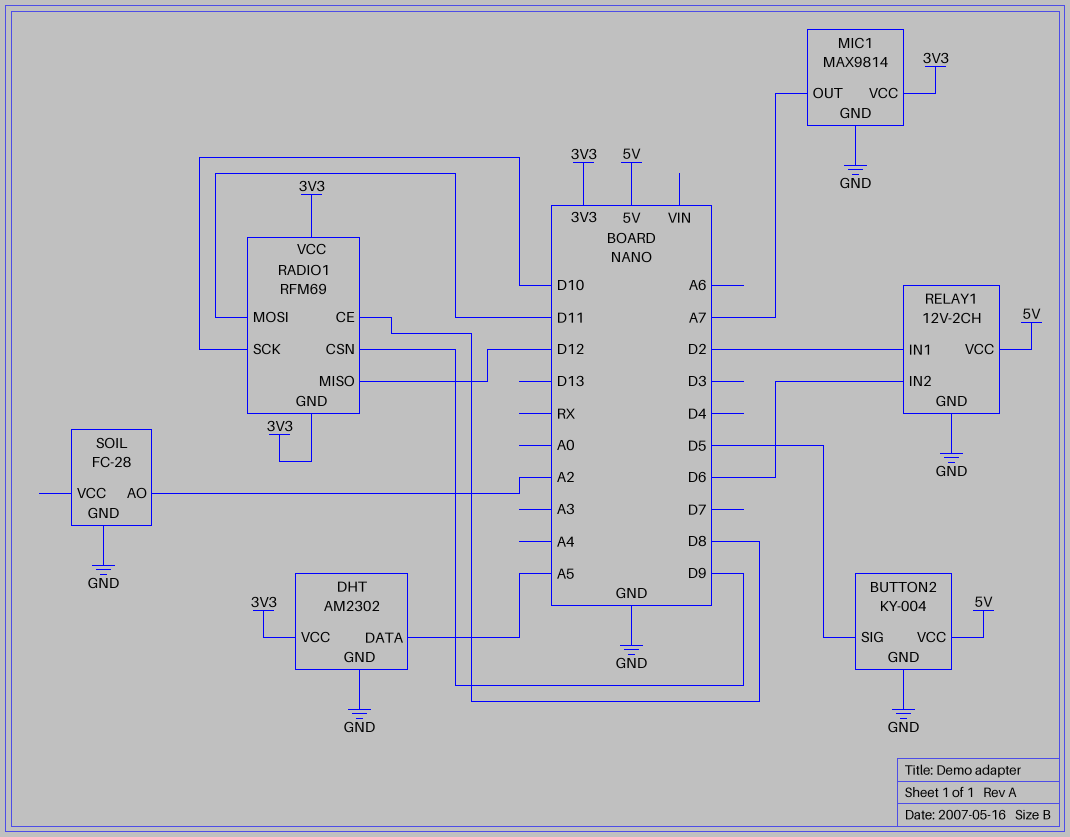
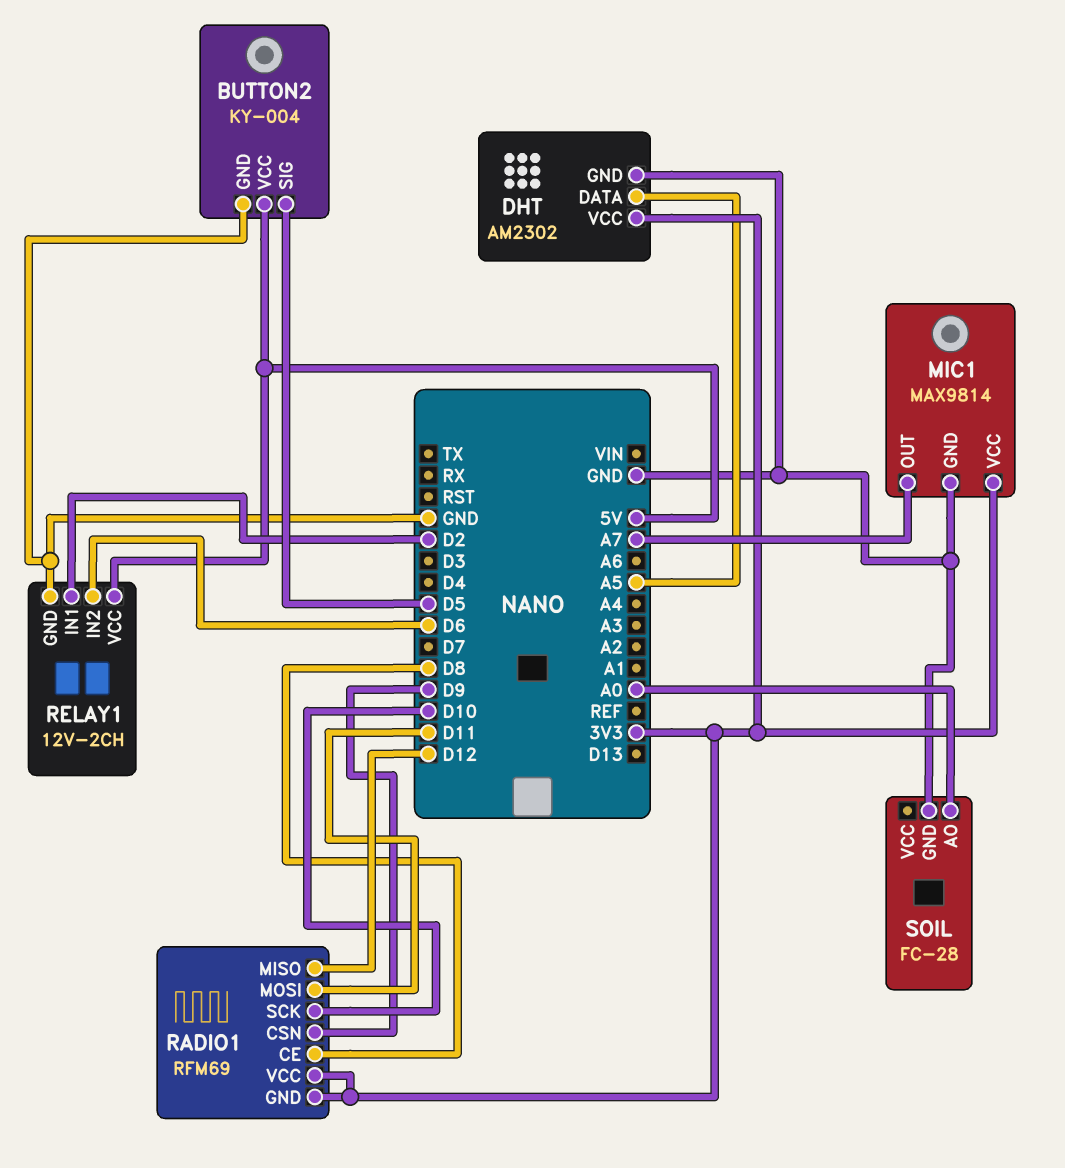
SOIL pin AO: A2 -> A0

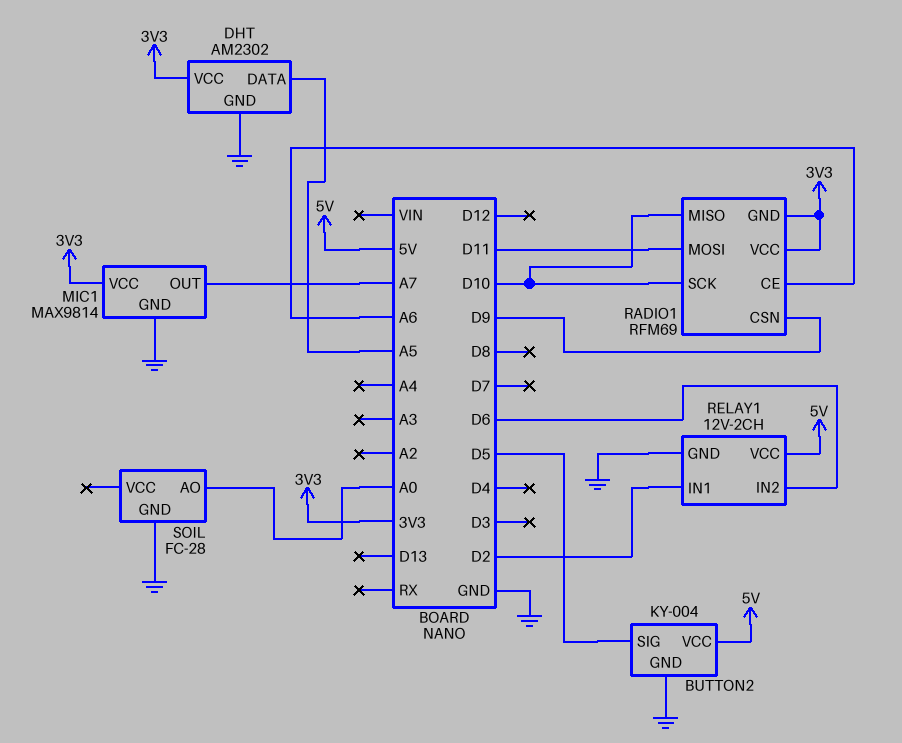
RADIO1 pin CE: D8 -> A6
RADIO1 pin MISO: D12 -> D10

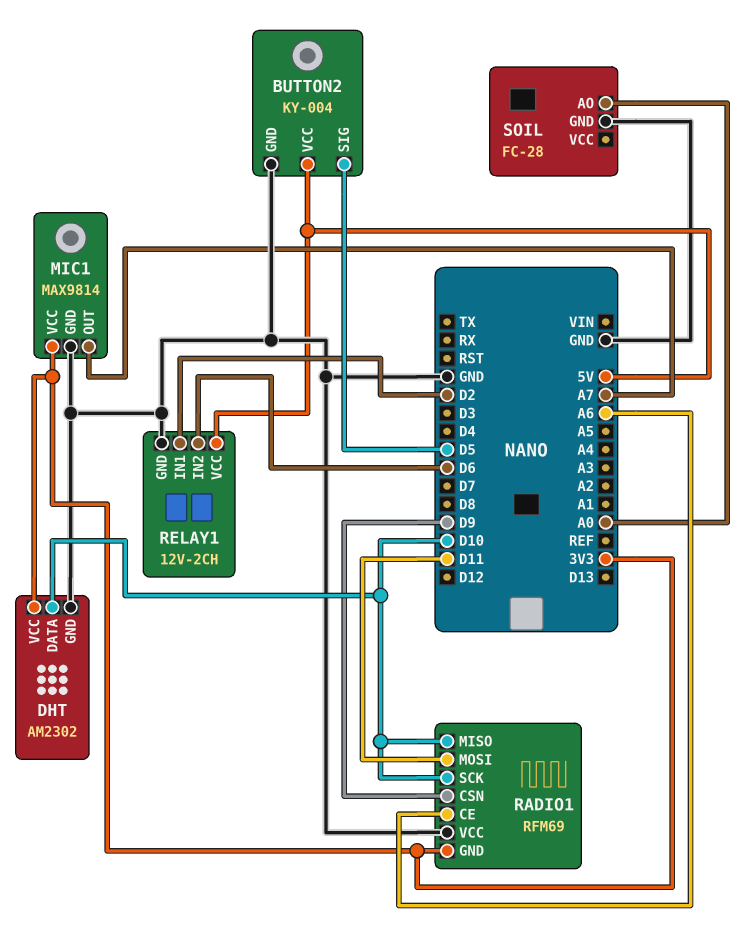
DHT pin DATA: A5 -> D10
RADIO1 pin VCC: 3V3 -> GND

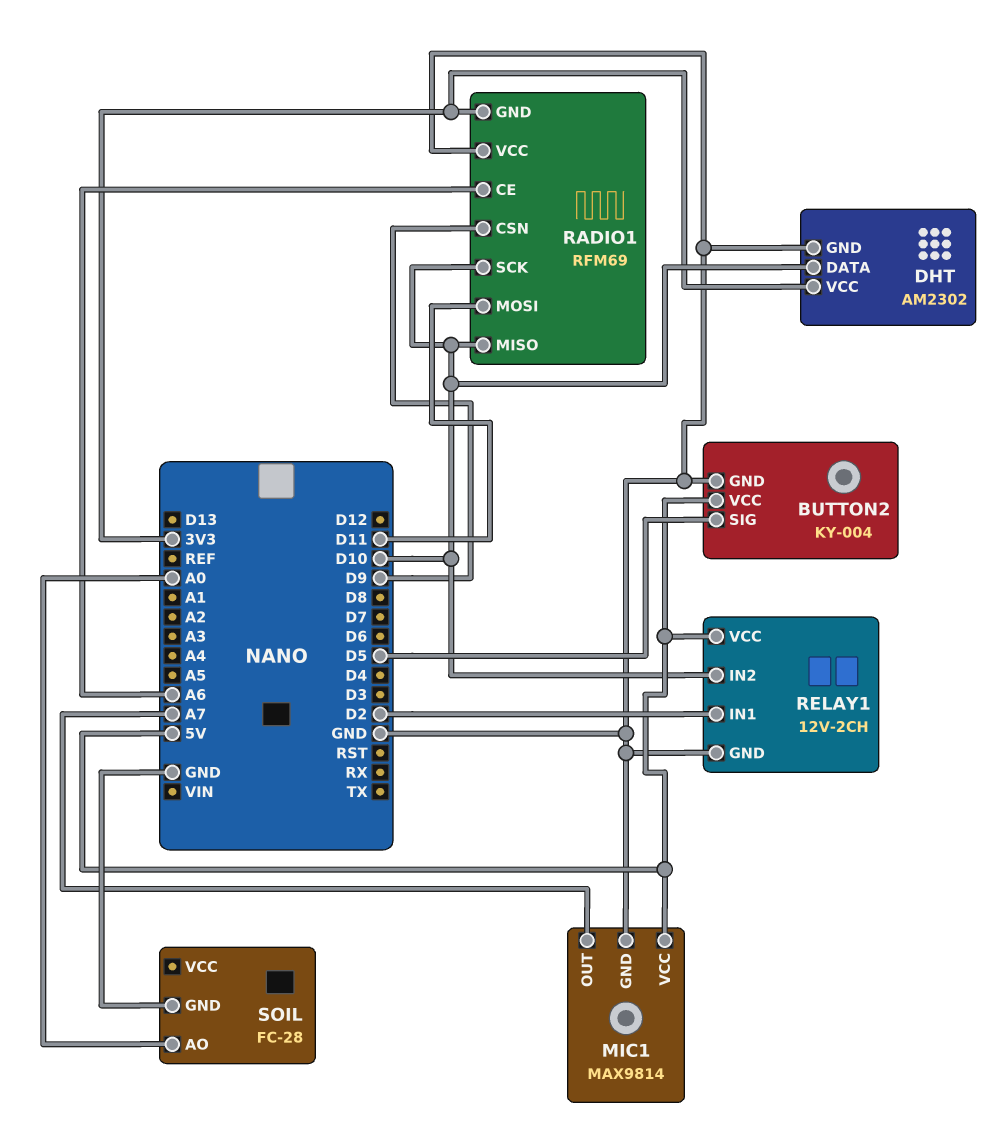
MIC1 pin VCC: 3V3 -> 5V
RELAY1 pin IN2: D6 -> D10

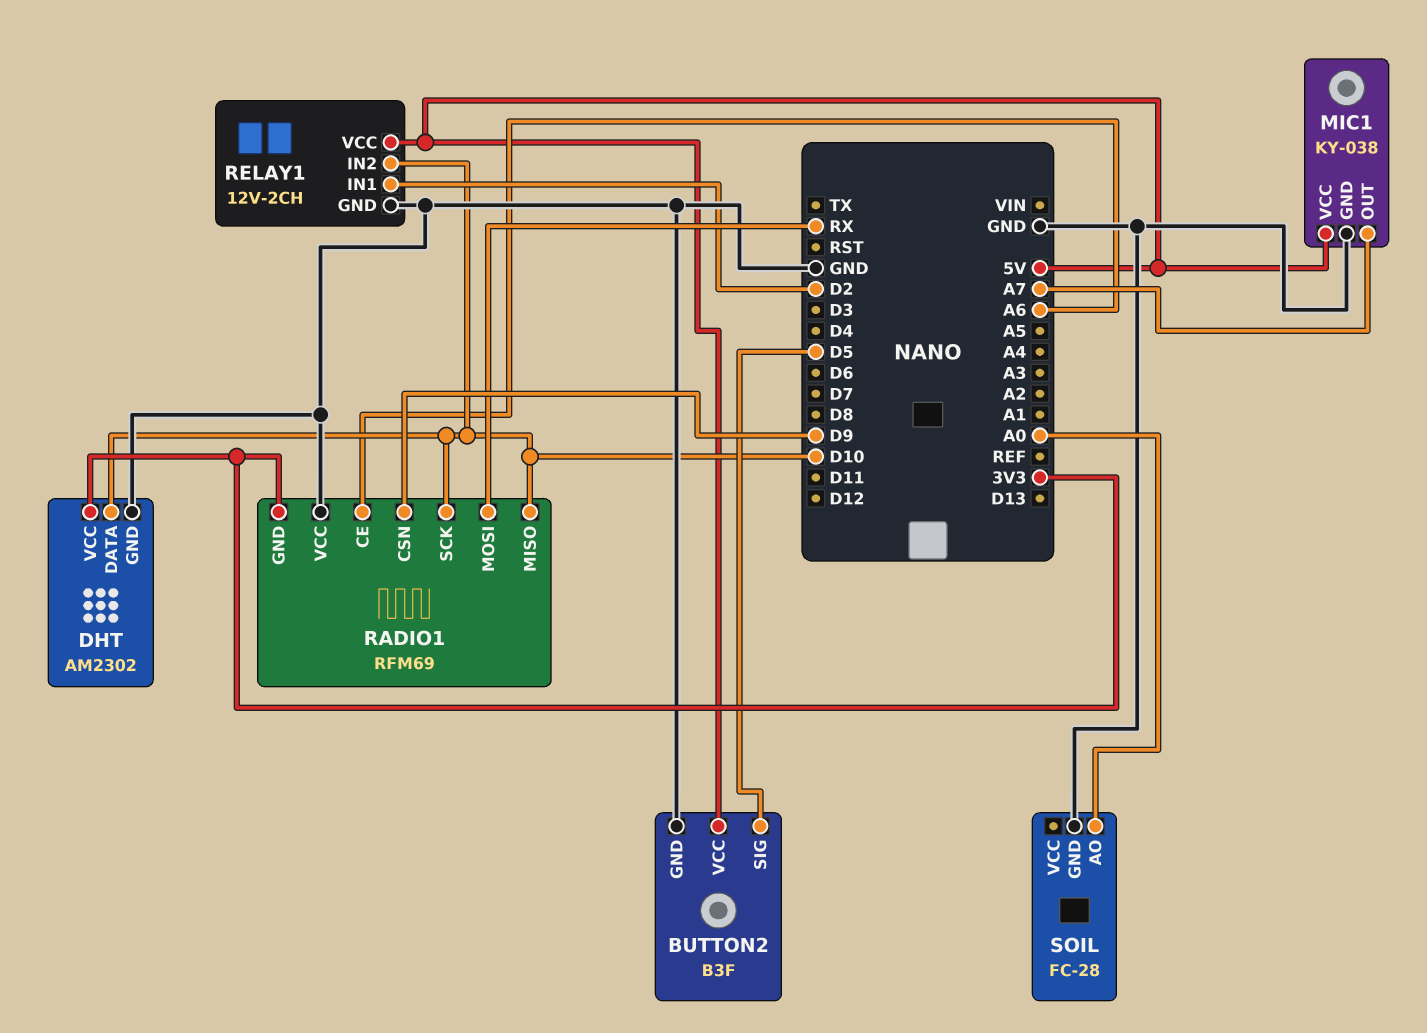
BUTTON2: KY-004 -> B3F
MIC1: MAX9814 -> KY-038
RADIO1 pin MOSI: D11 -> RX

